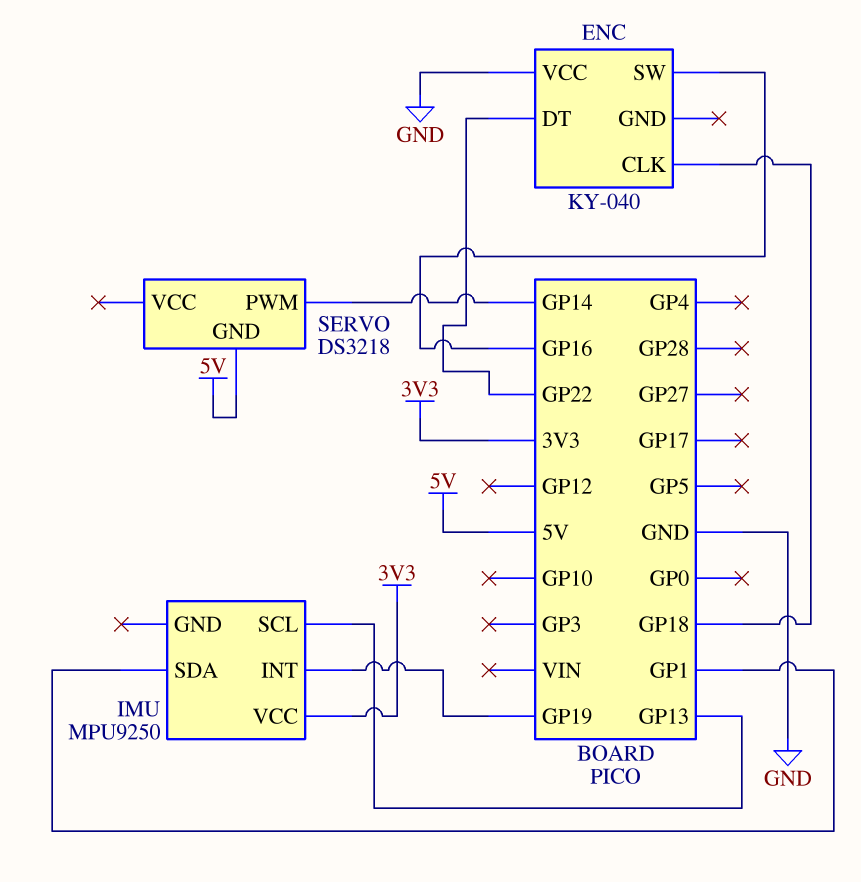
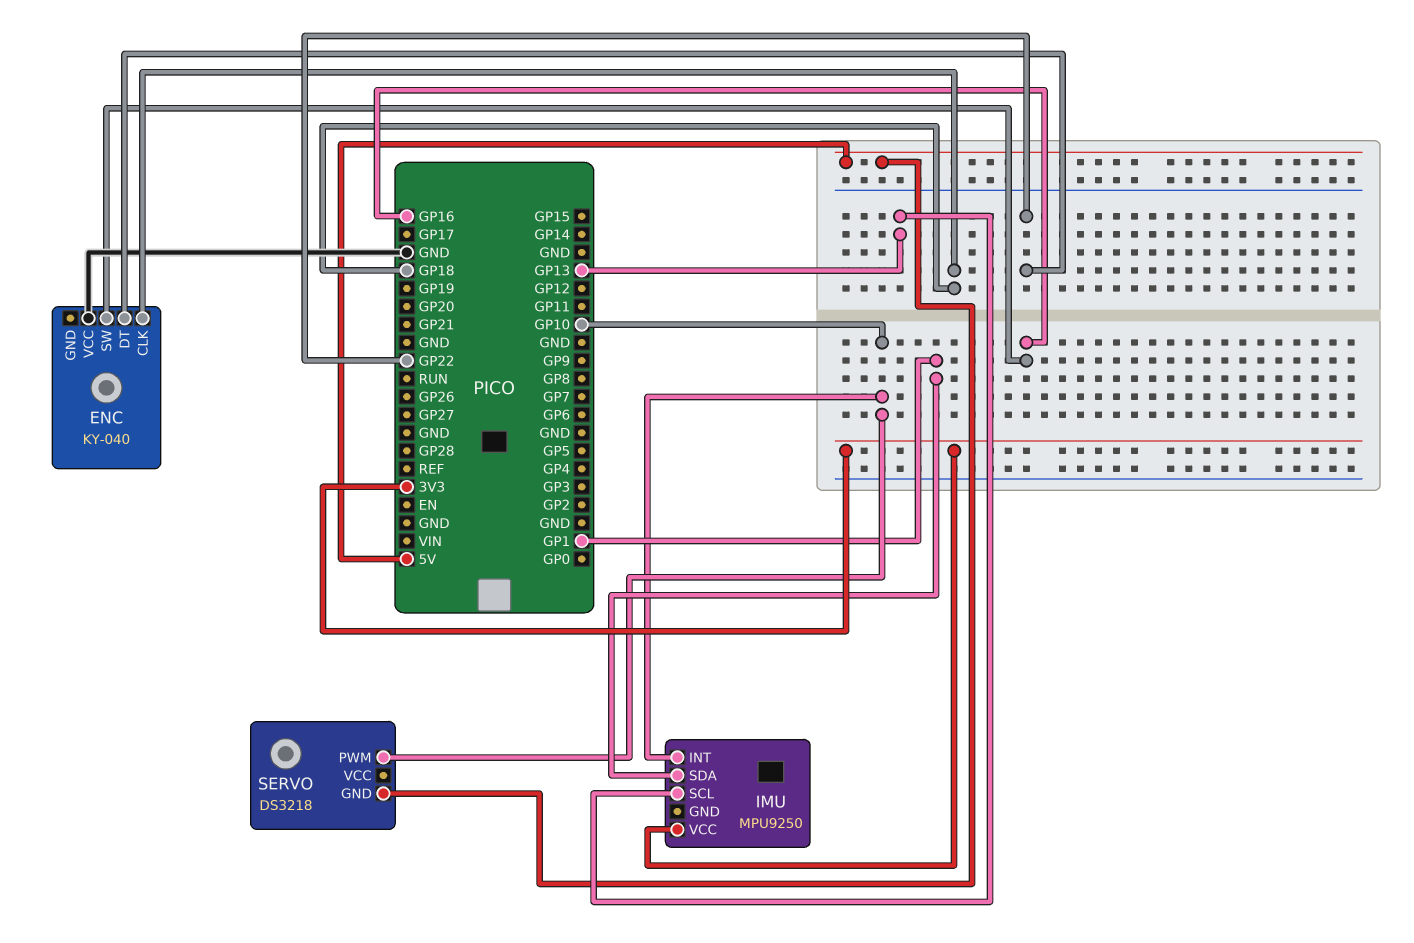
IMU pin INT: GP19 -> GP10
SERVO pin PWM: GP14 -> GP10

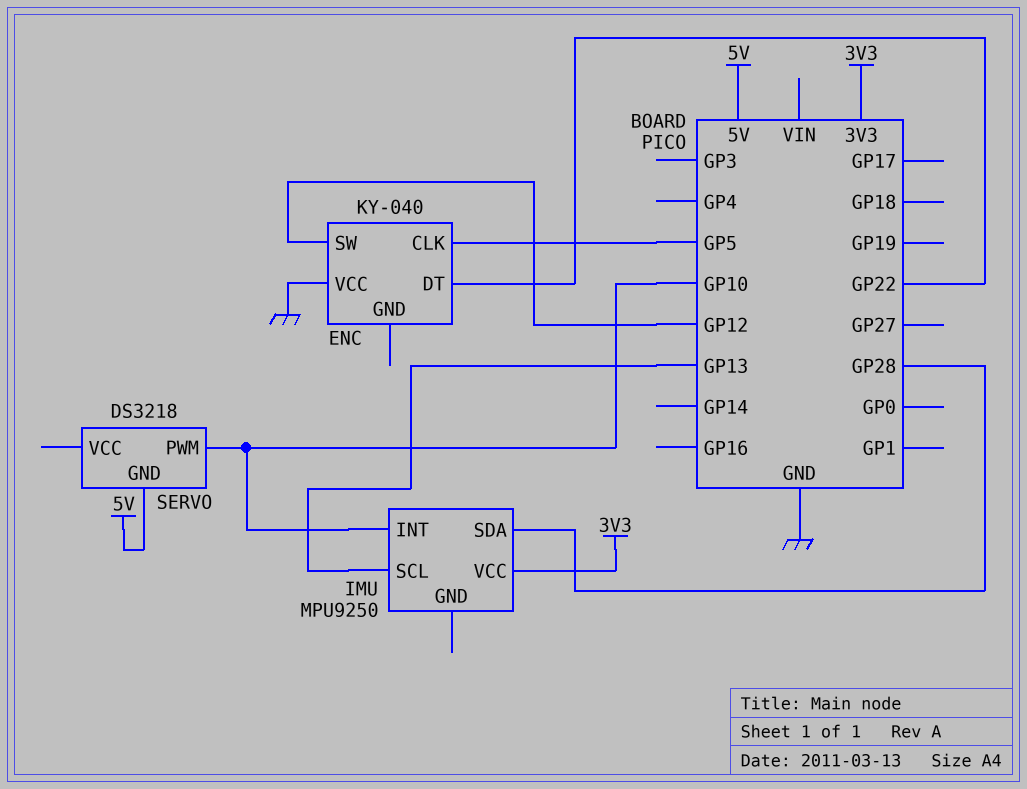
ENC pin CLK: GP18 -> GP5
ENC pin SW: GP16 -> GP12
IMU pin SDA: GP1 -> GP28

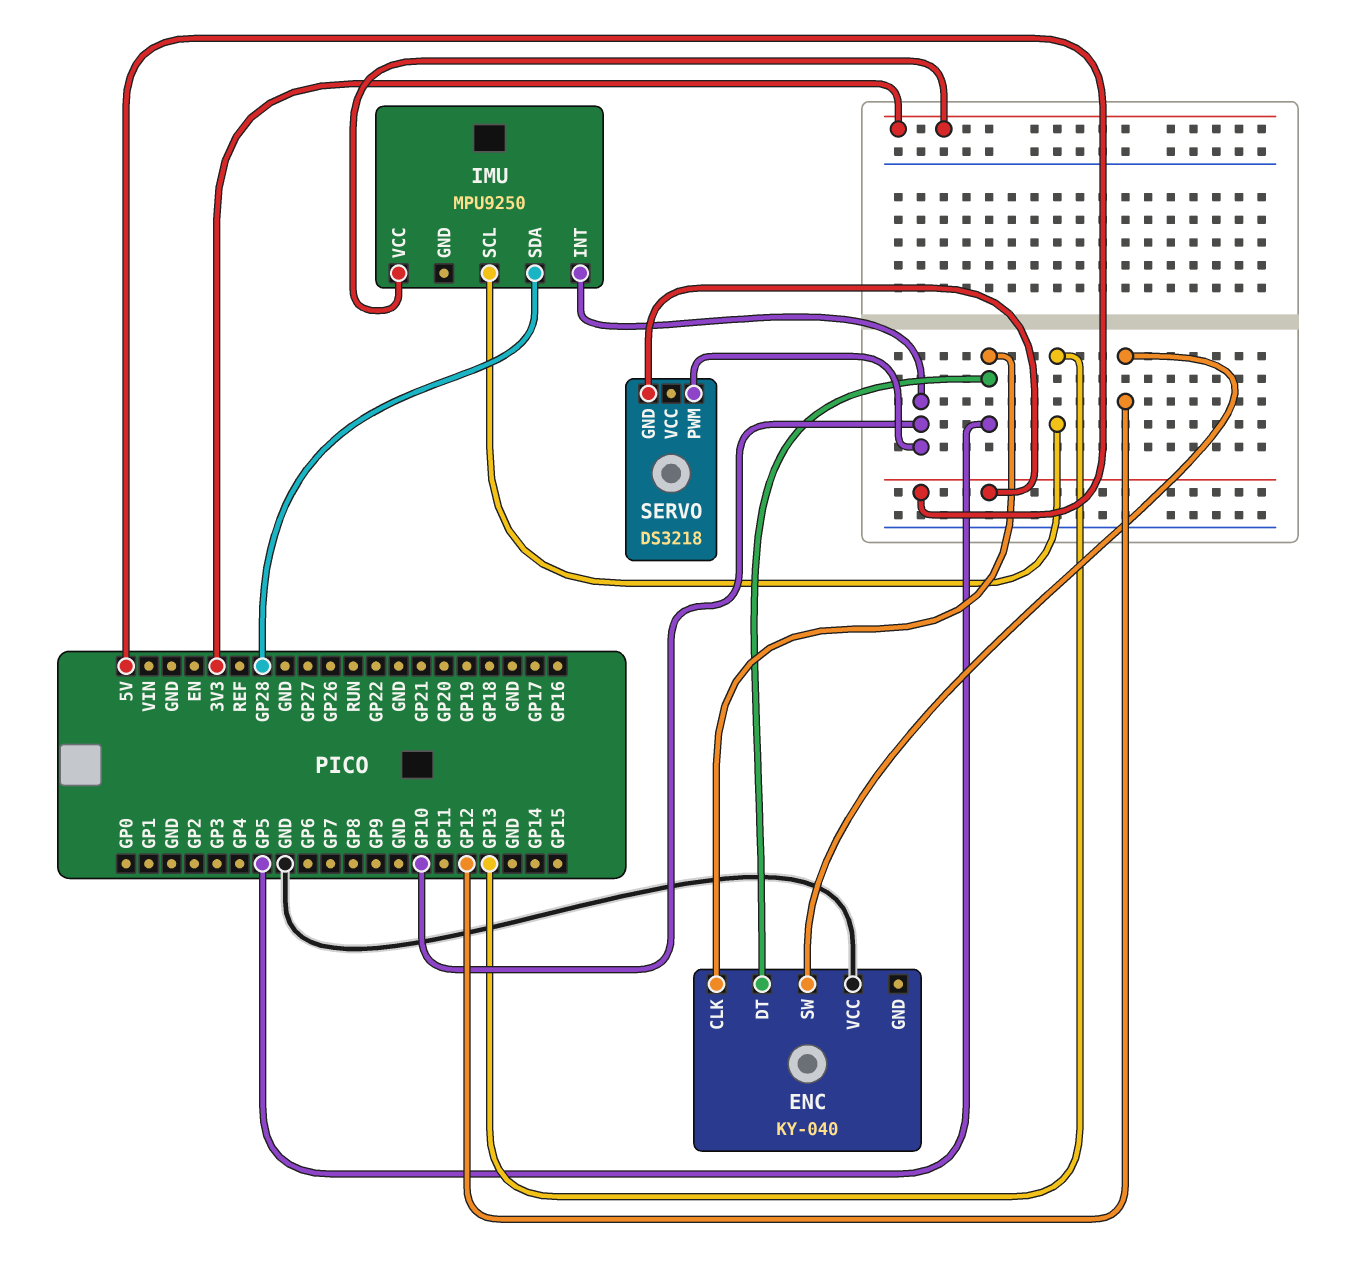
ENC pin DT: GP22 -> GP5

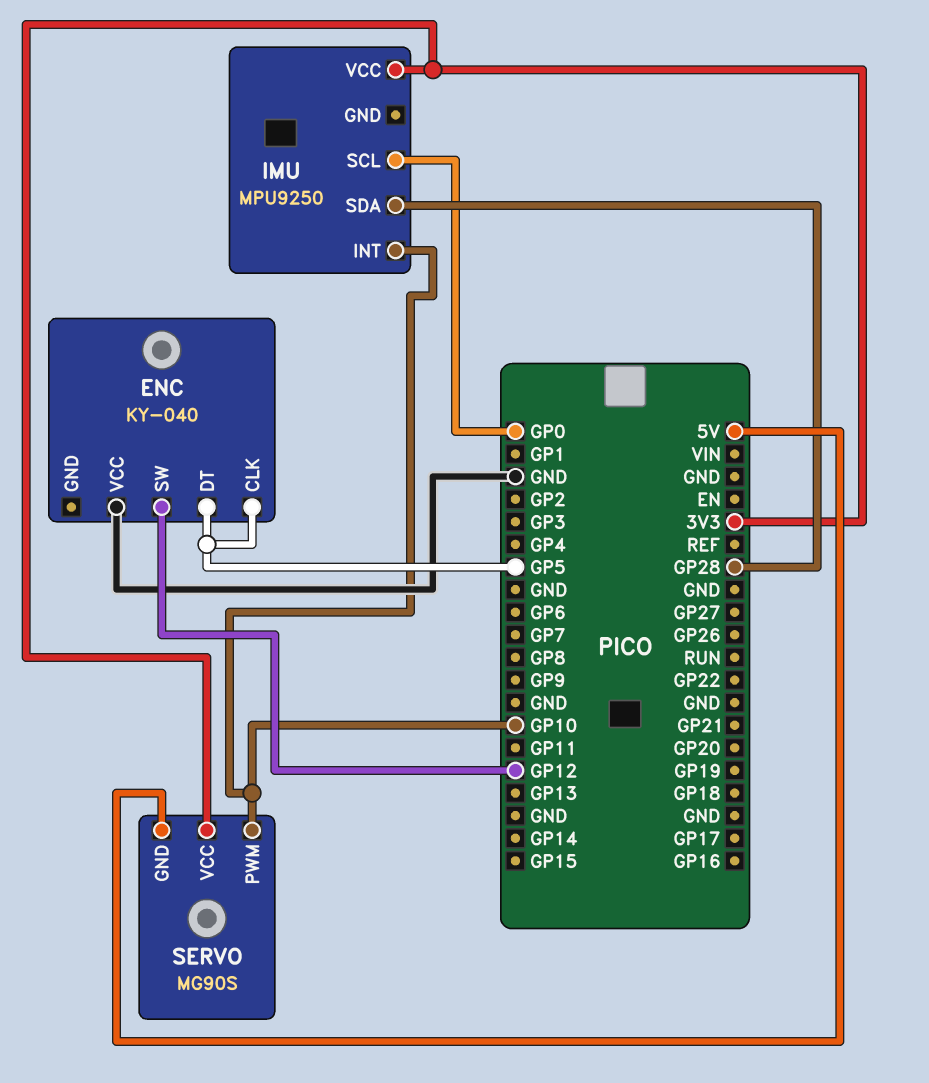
IMU pin SCL: GP13 -> GP0
SERVO: DS3218 -> MG90S
SERVO pin VCC: none -> 3V3

